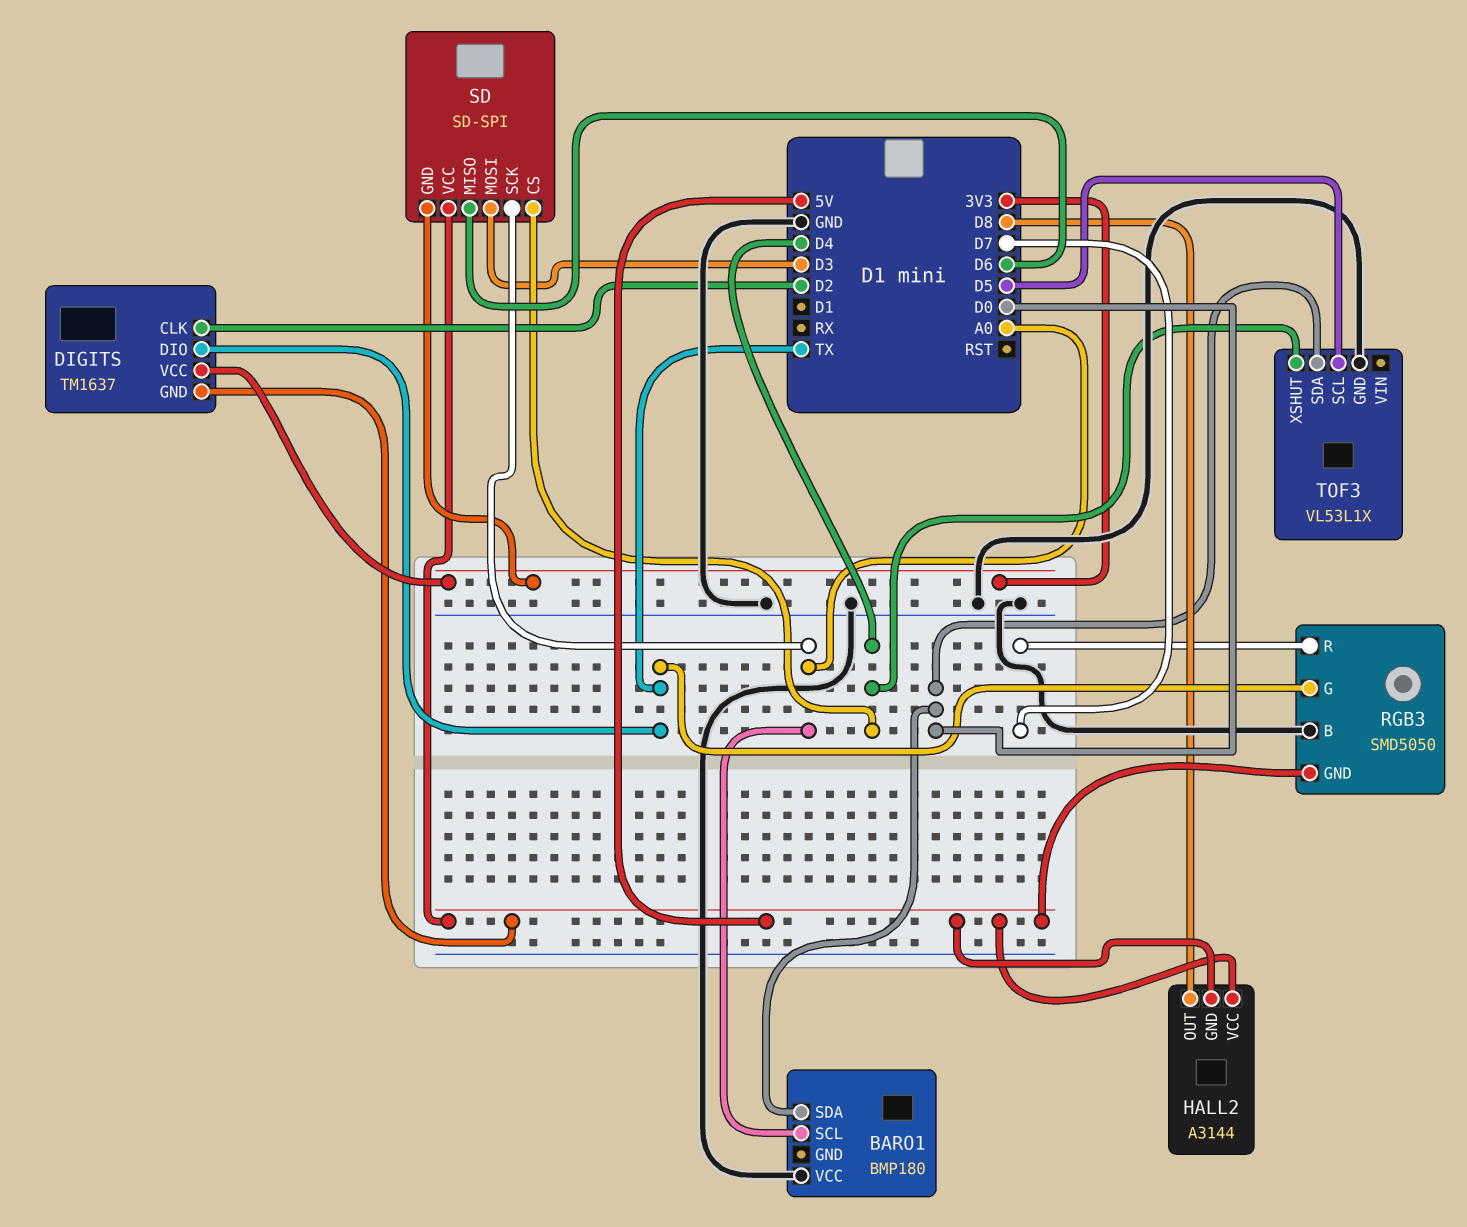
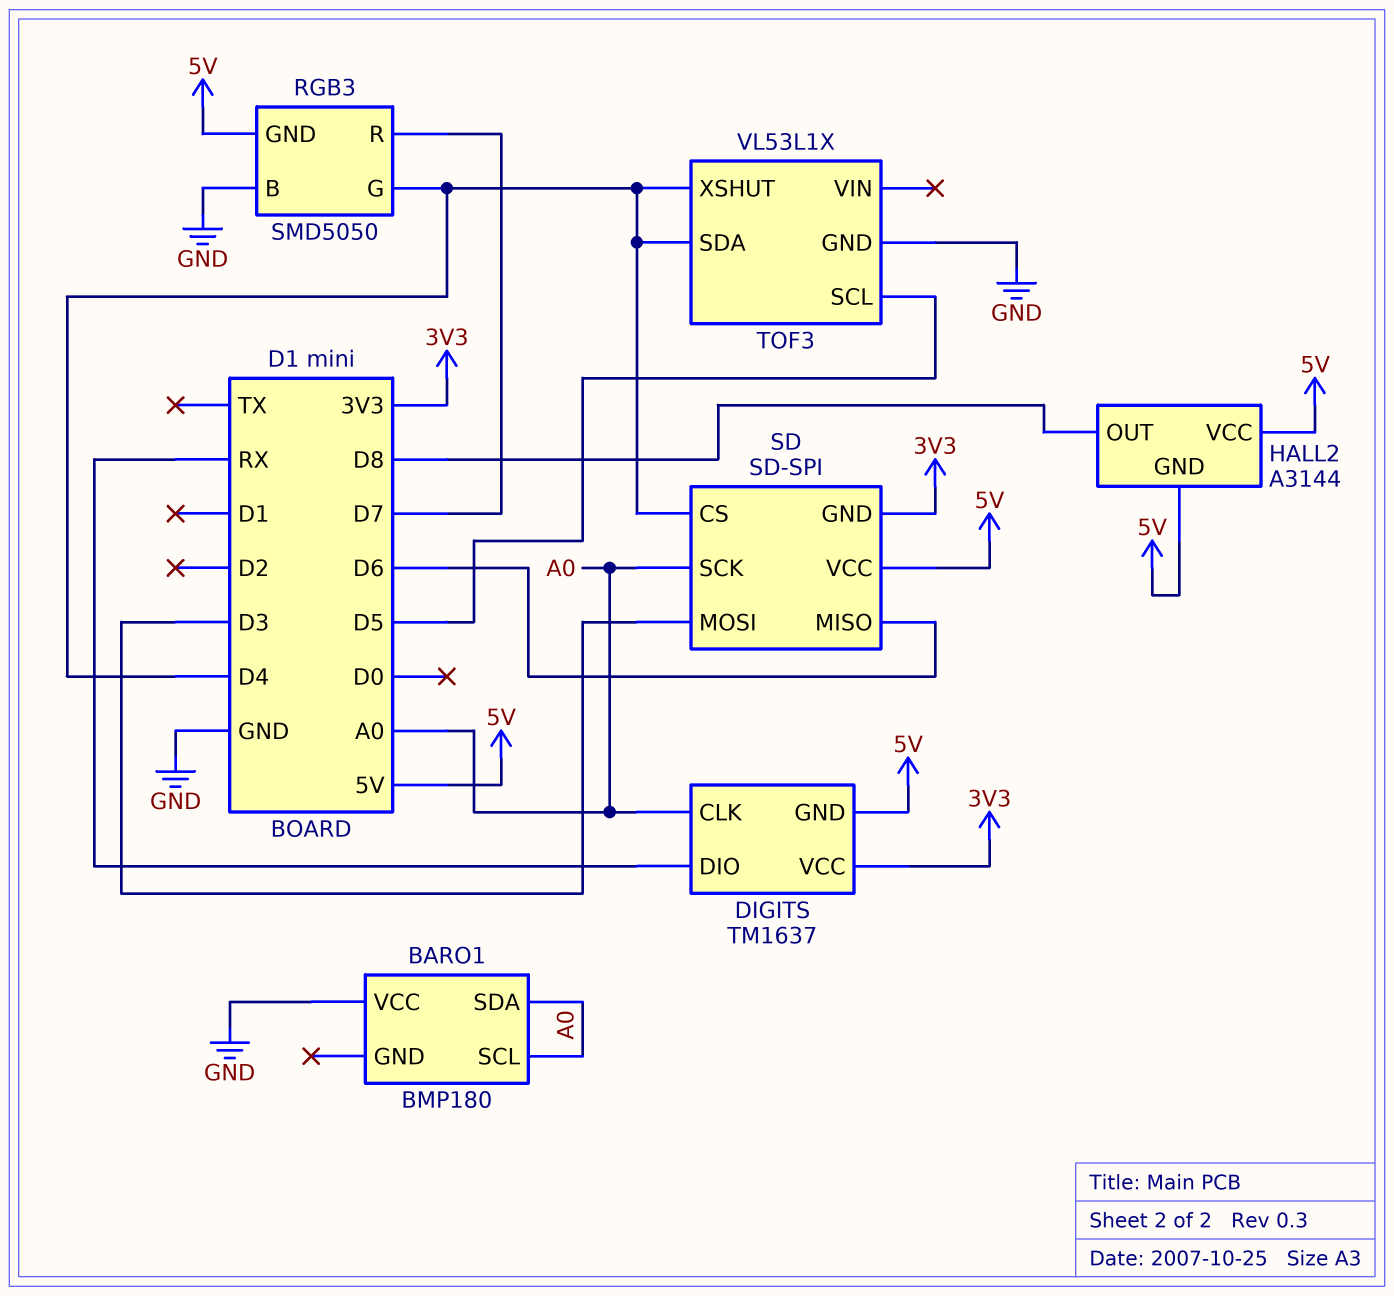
BARO1 pin SDA: D0 -> A0
DIGITS pin CLK: D2 -> A0
DIGITS pin DIO: TX -> RX
RGB3 pin G: TX -> D4
TOF3 pin SDA: D0 -> D4

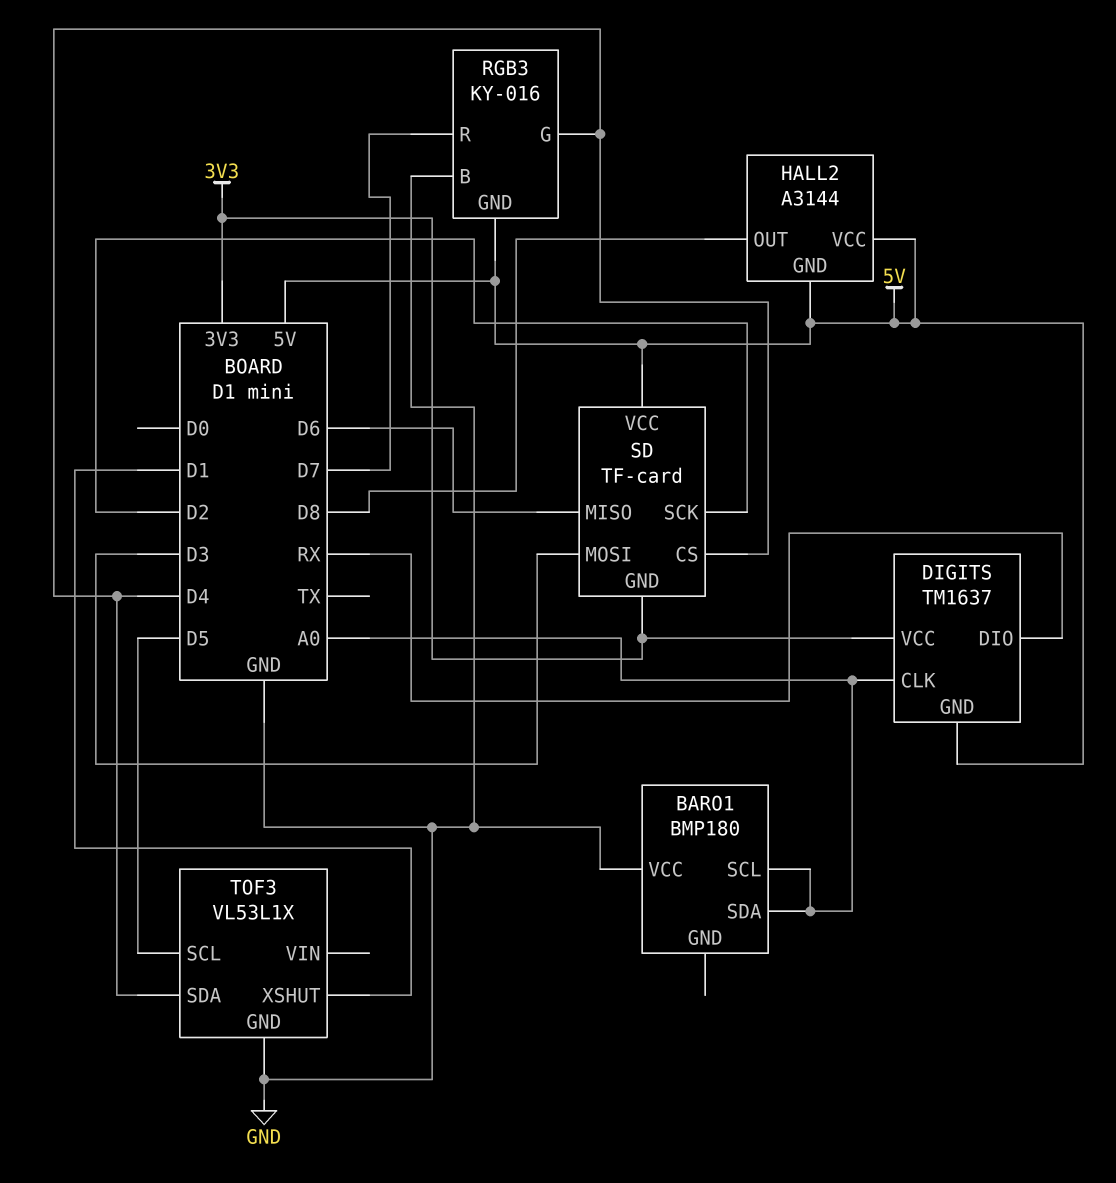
RGB3: SMD5050 -> KY-016
SD: SD-SPI -> TF-card
SD pin SCK: A0 -> D2
TOF3 pin XSHUT: D4 -> D1

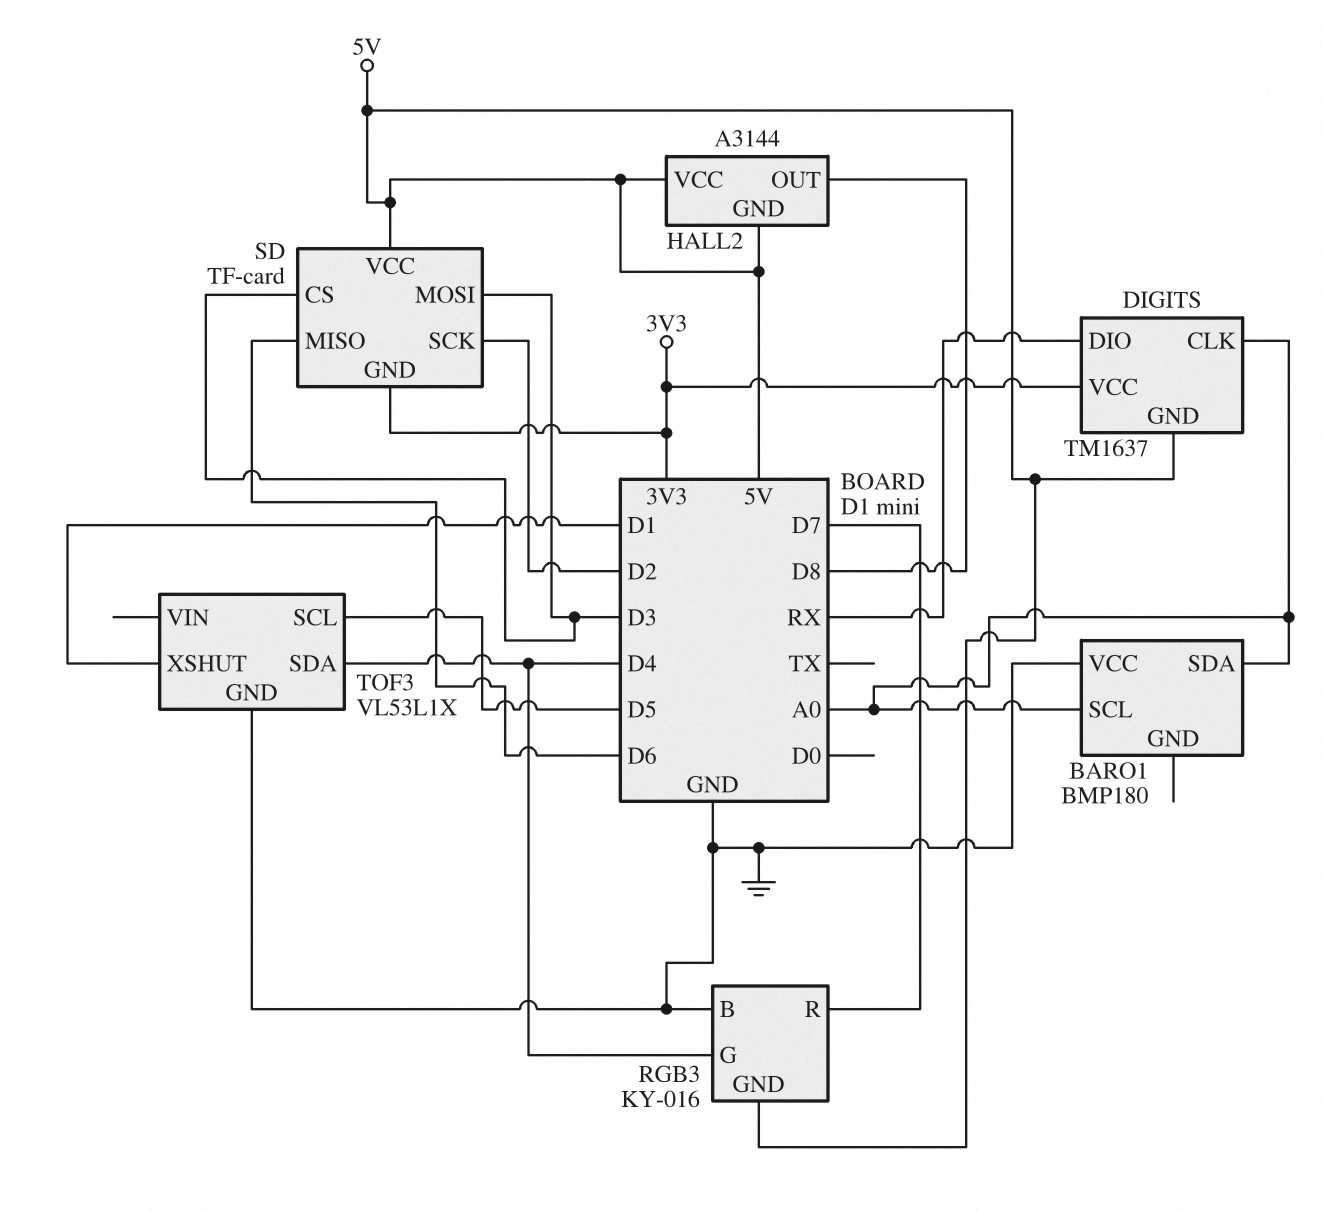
SD pin CS: D4 -> D3

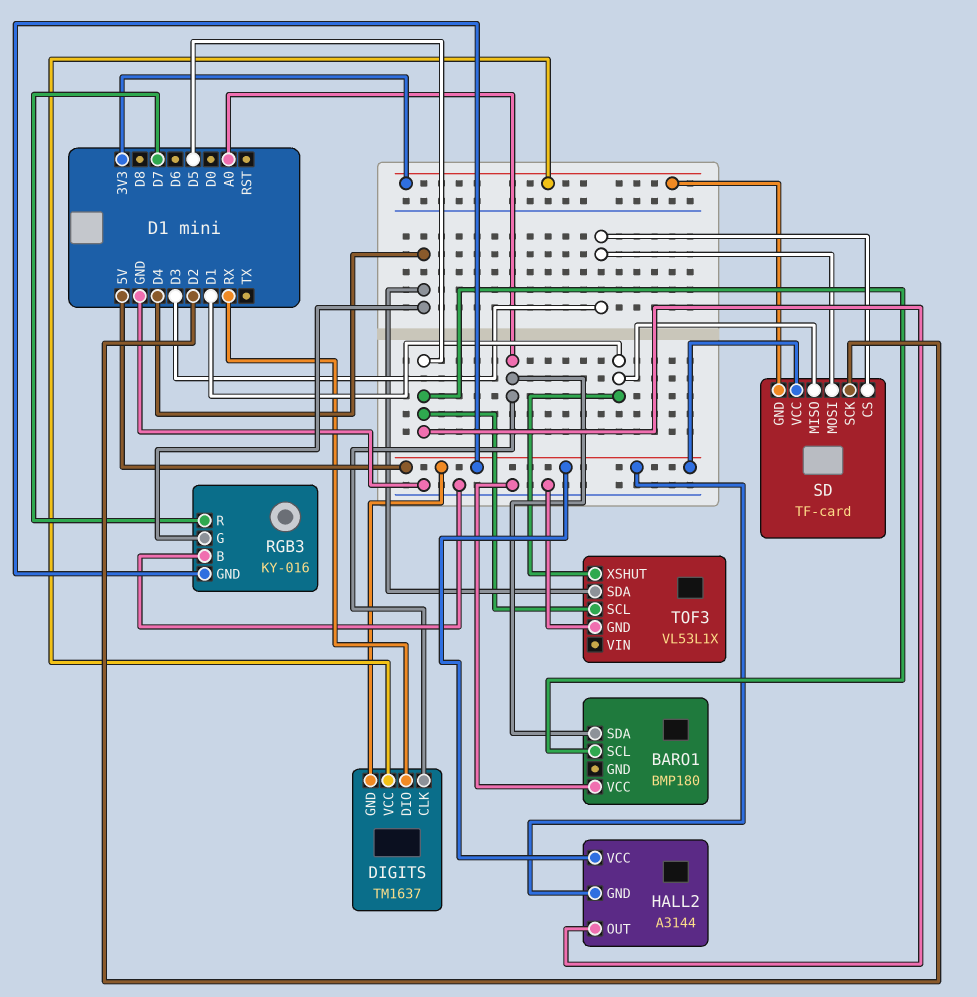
BARO1 pin SCL: A0 -> D5
HALL2 pin OUT: D8 -> D5
SD pin MISO: D6 -> D1

